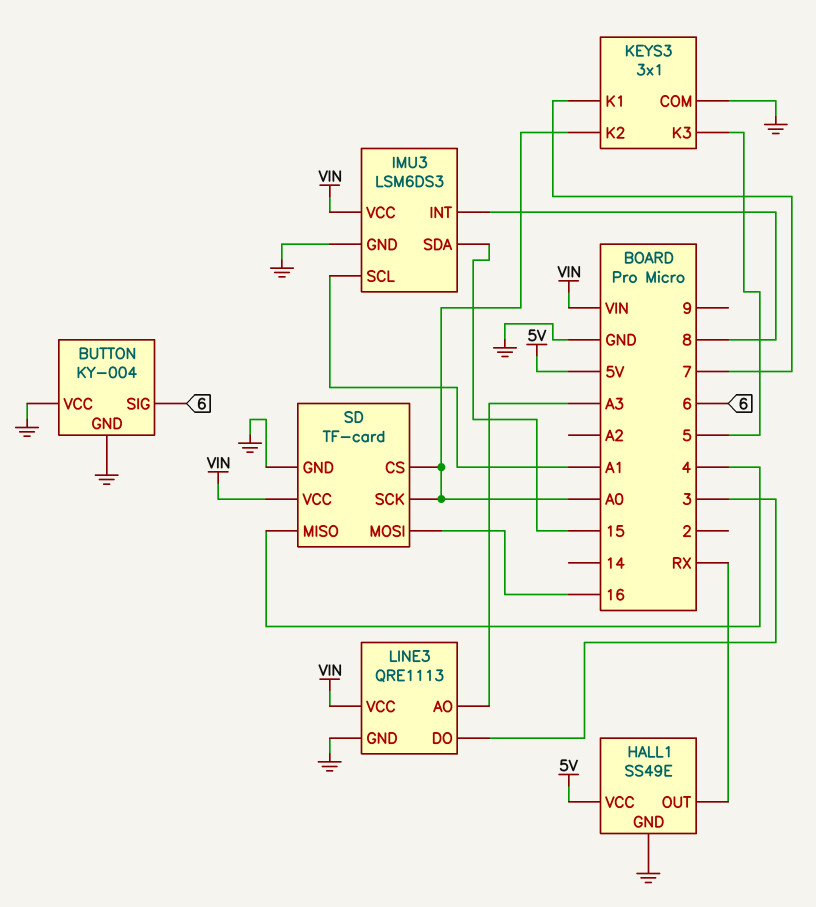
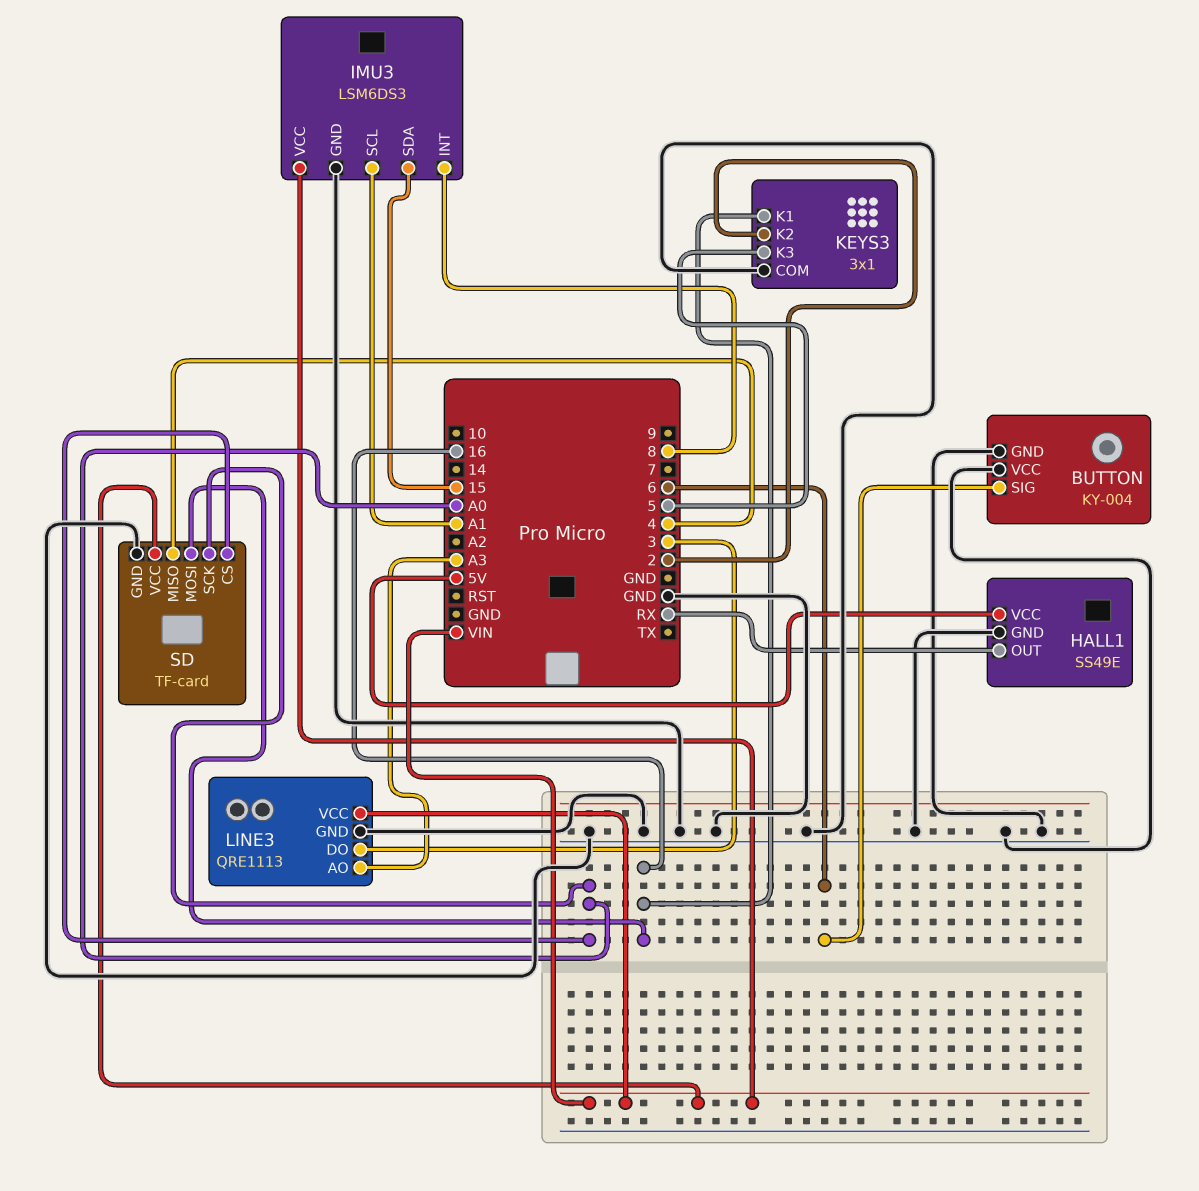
KEYS3 pin K1: 7 -> 16
KEYS3 pin K2: A0 -> 2

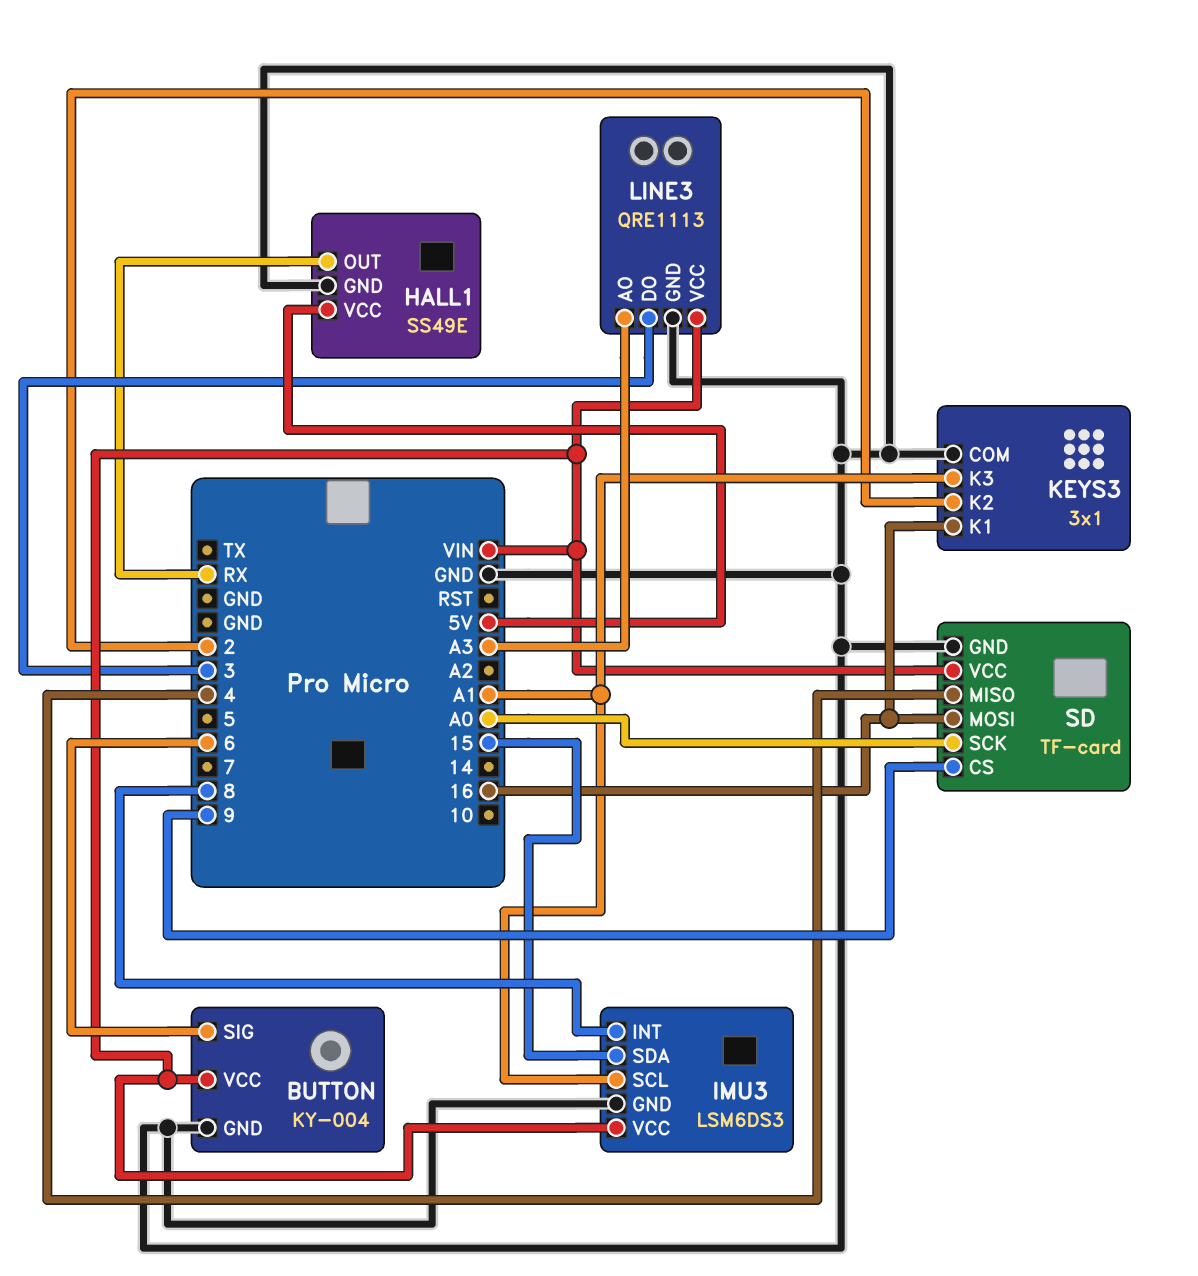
BUTTON pin VCC: GND -> VIN
KEYS3 pin K3: 5 -> A1
SD pin CS: A0 -> 9

